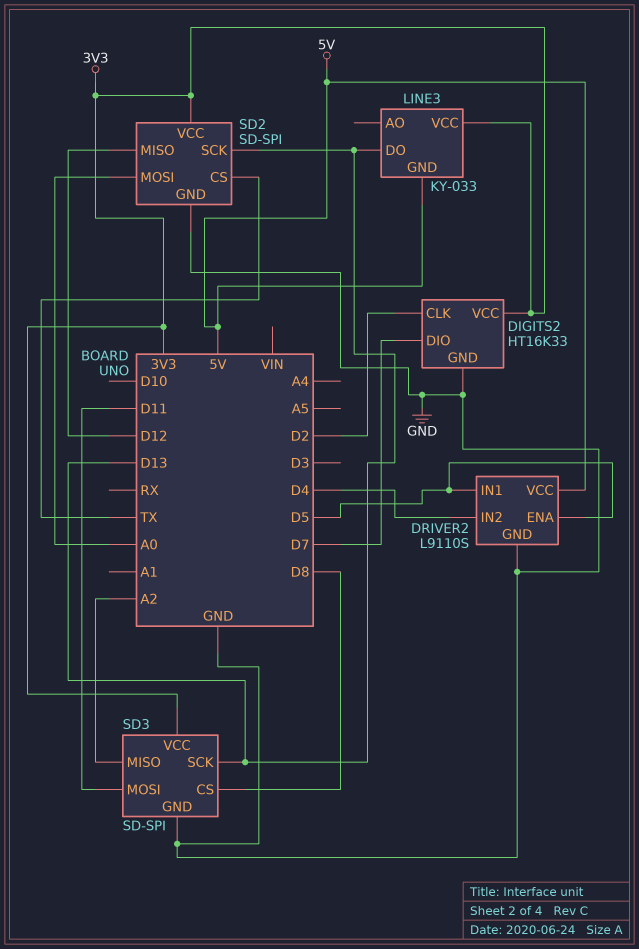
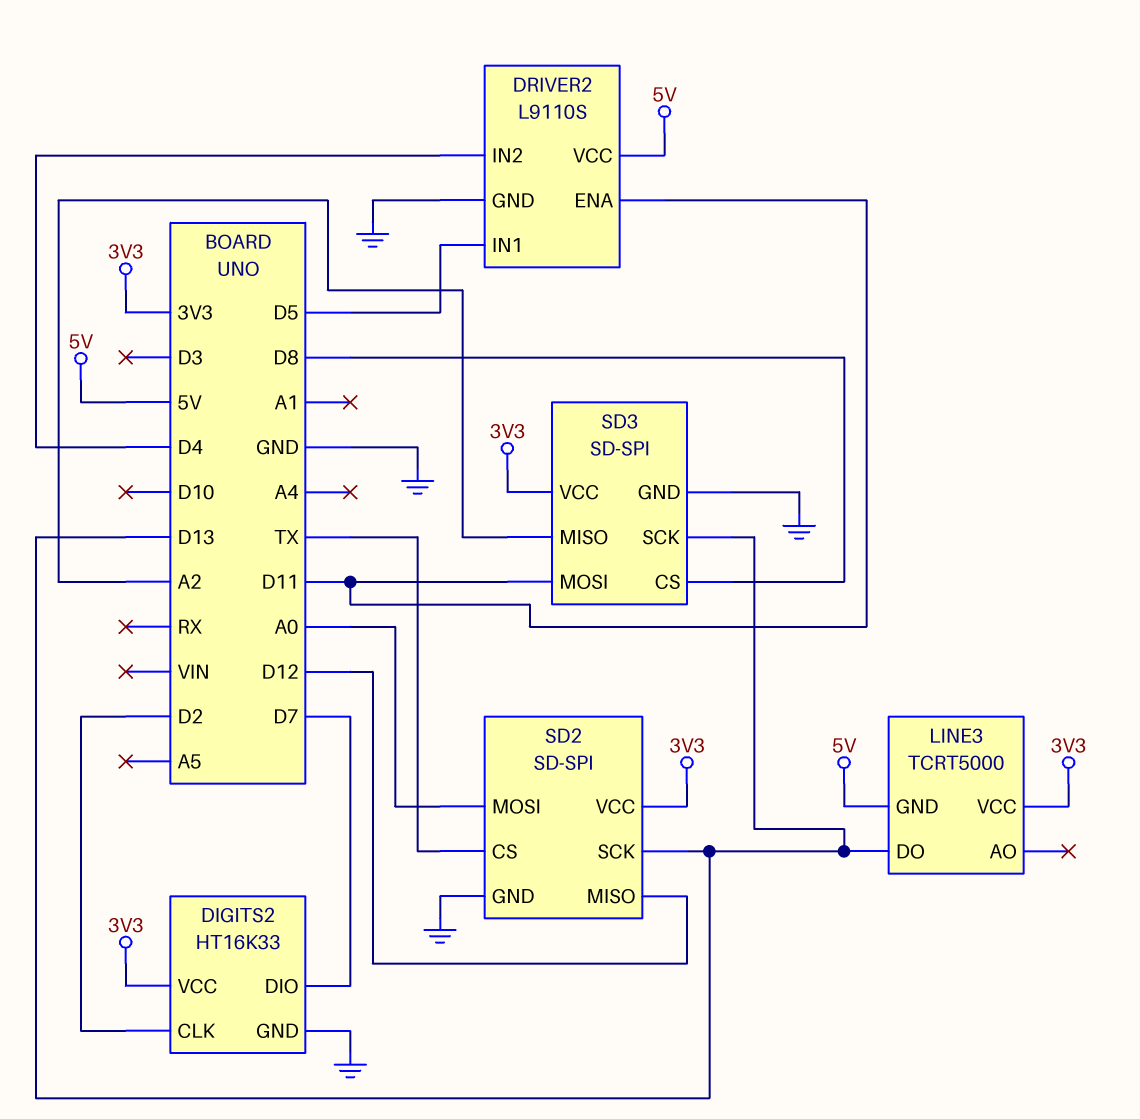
DRIVER2 pin ENA: D5 -> D11
LINE3: KY-033 -> TCRT5000

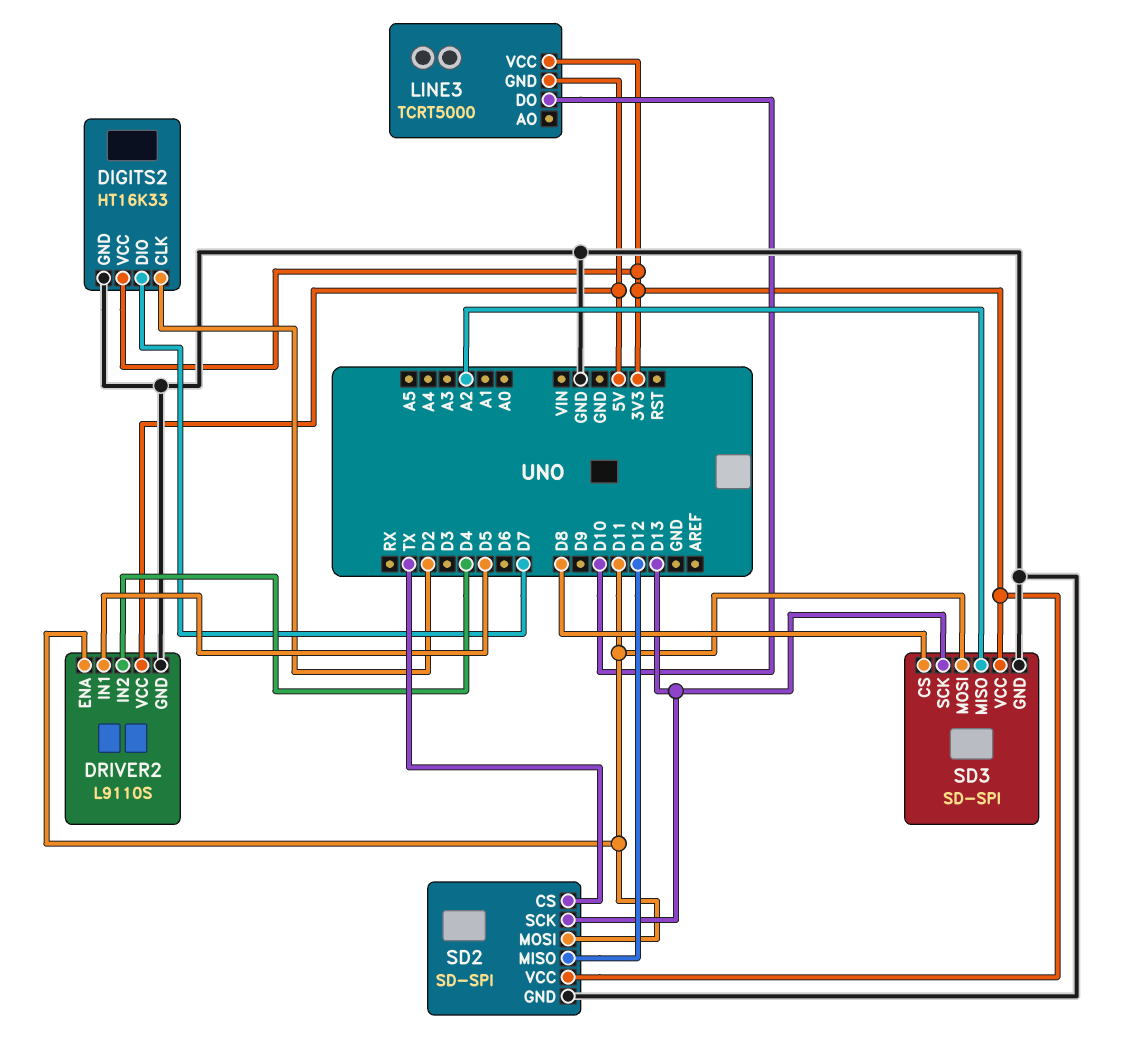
LINE3 pin DO: D13 -> D10
SD2 pin MOSI: A0 -> D11

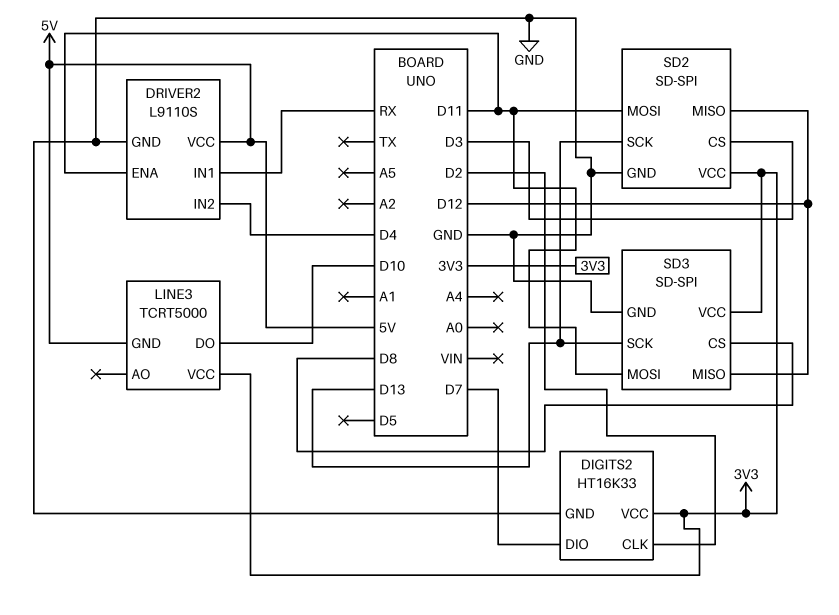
DRIVER2 pin IN1: D5 -> RX
SD2 pin CS: TX -> D3
SD3 pin MISO: A2 -> D12

